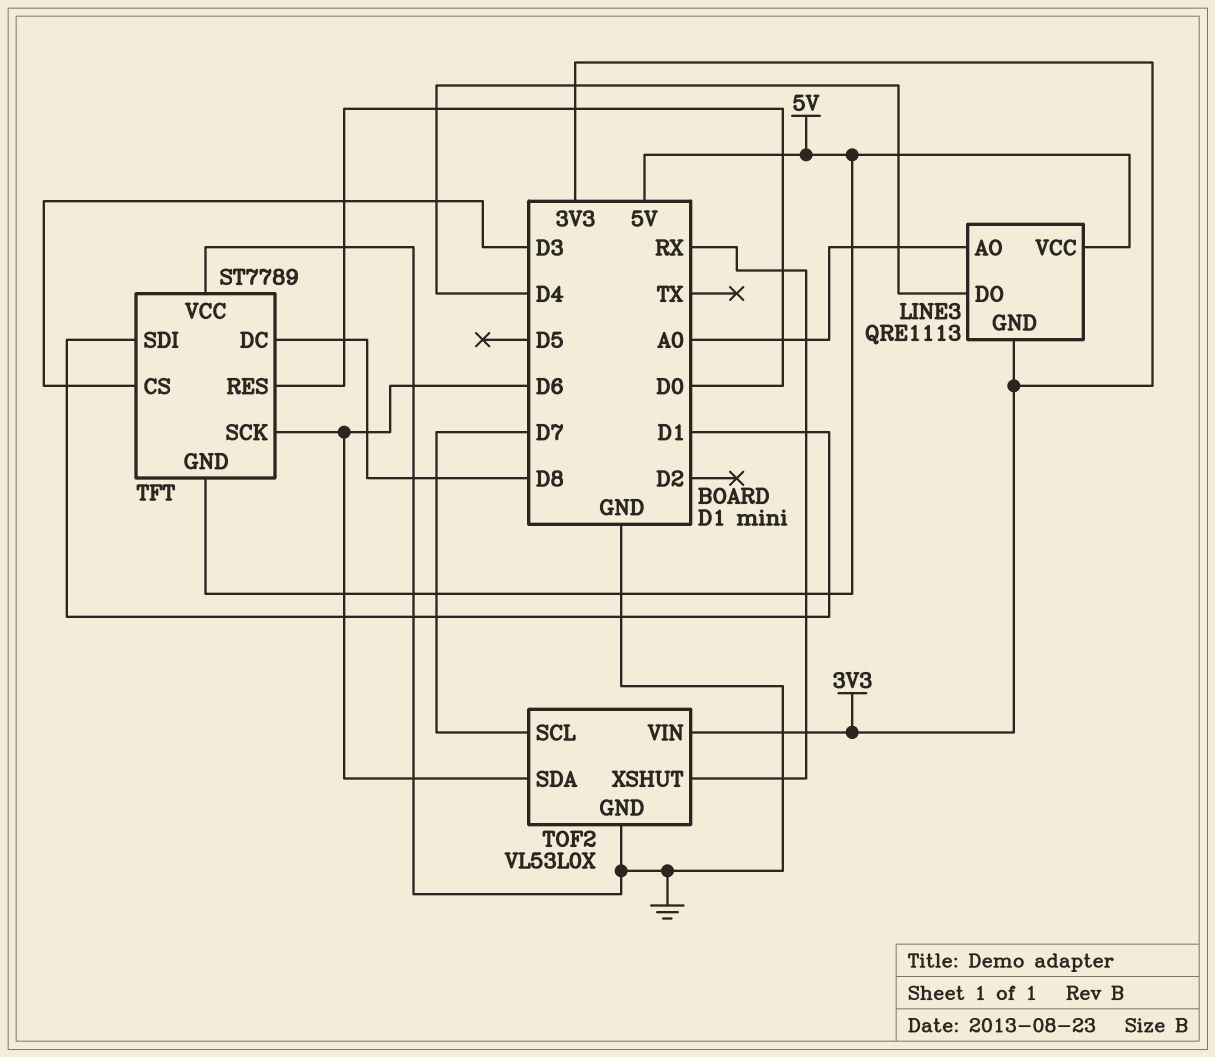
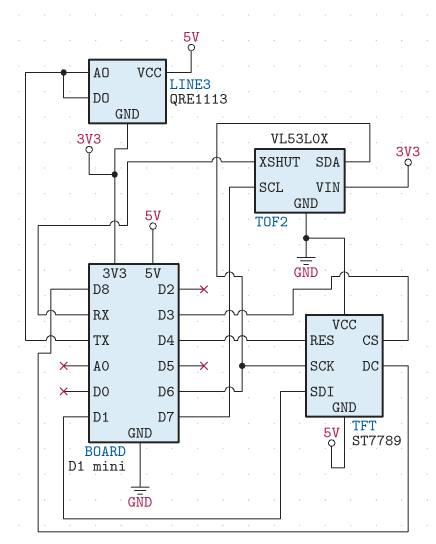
LINE3 pin AO: A0 -> TX
LINE3 pin DO: D4 -> TX
TFT pin RES: D0 -> D4

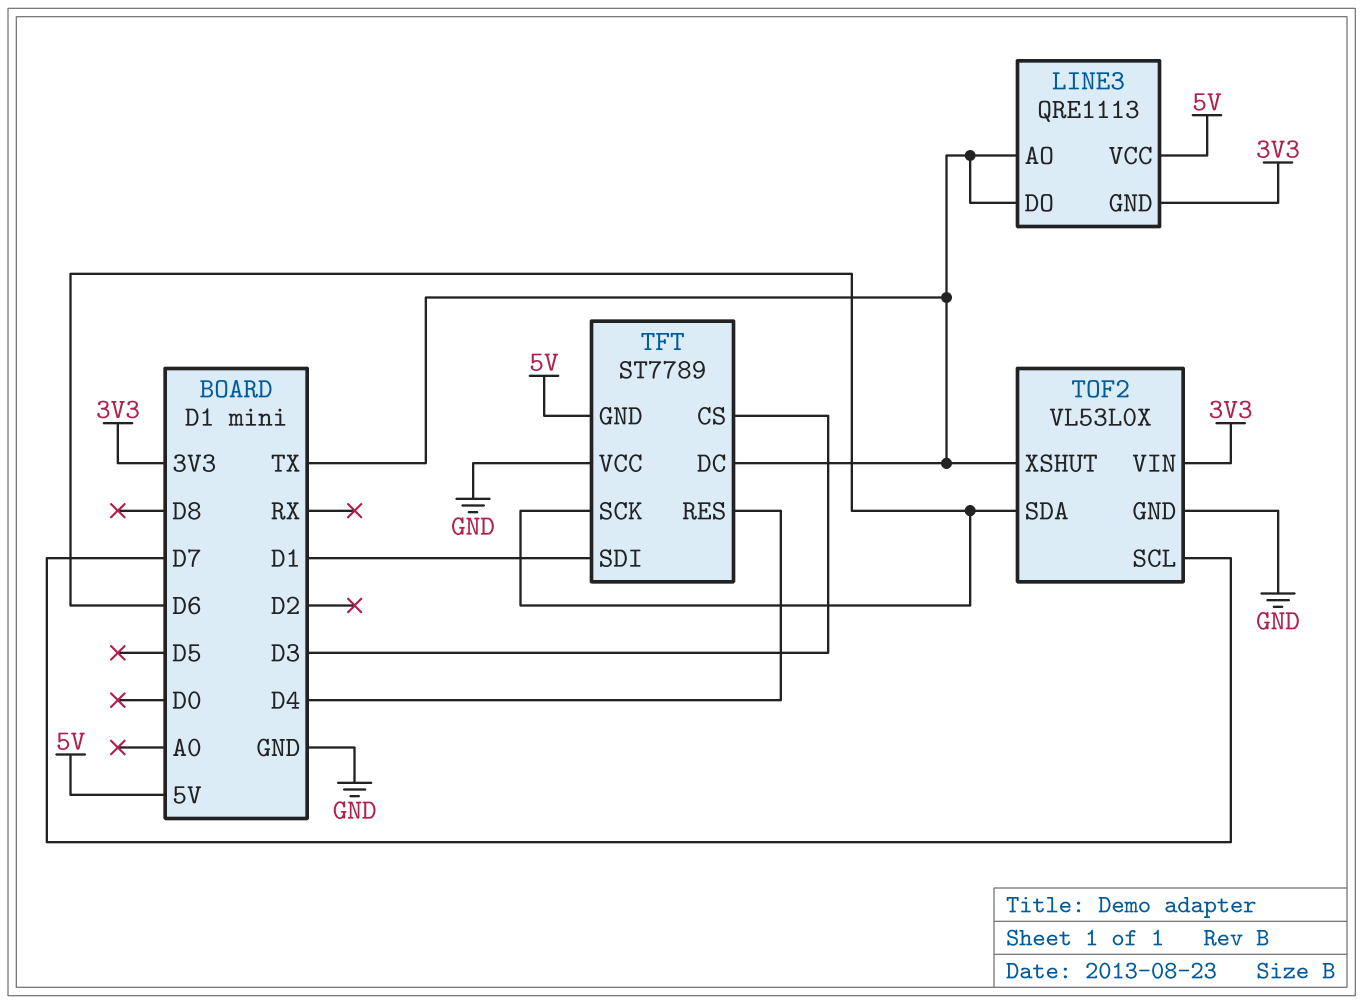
TFT pin DC: D8 -> TX
TOF2 pin XSHUT: RX -> TX

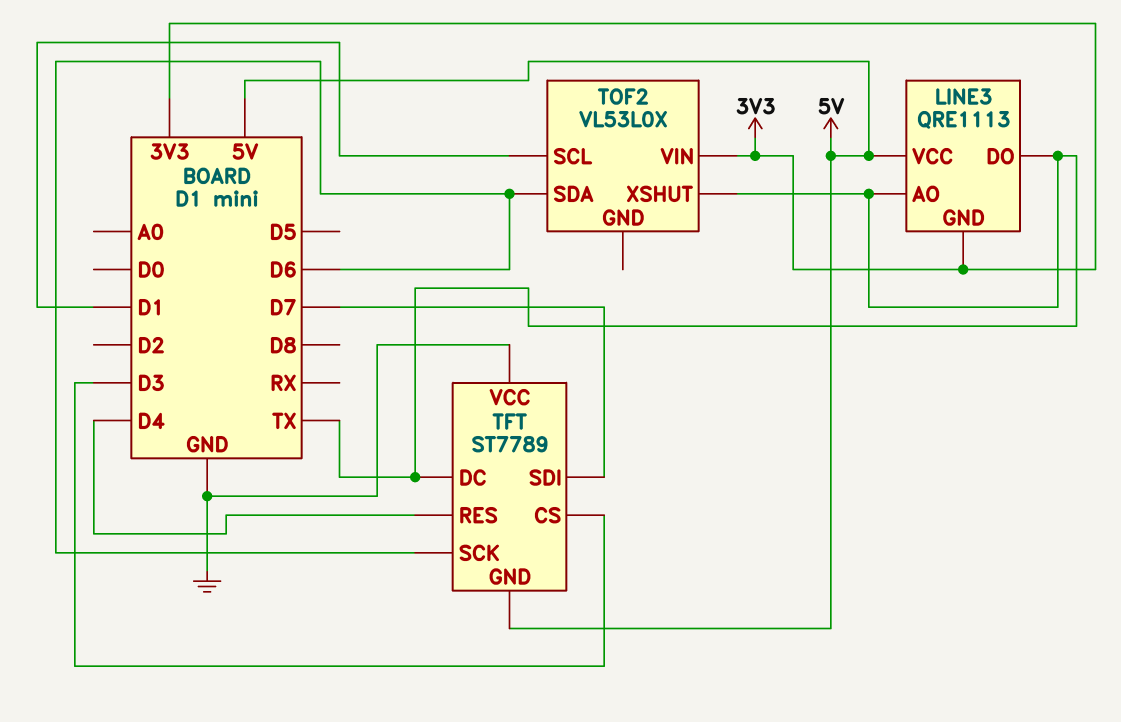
TFT pin SDI: D1 -> D7
TOF2 pin GND: GND -> none
TOF2 pin SCL: D7 -> D1

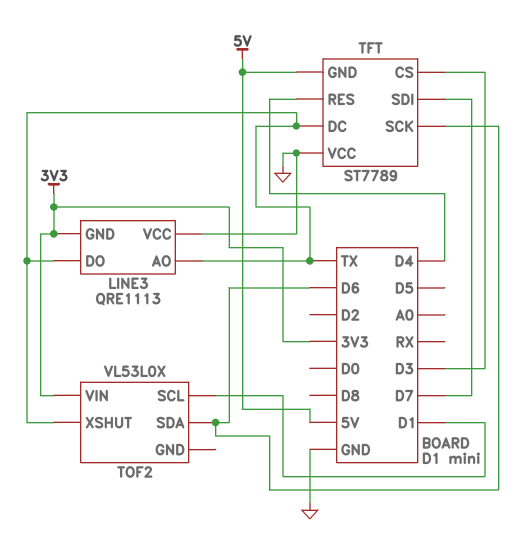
LINE3 pin VCC: 5V -> GND

